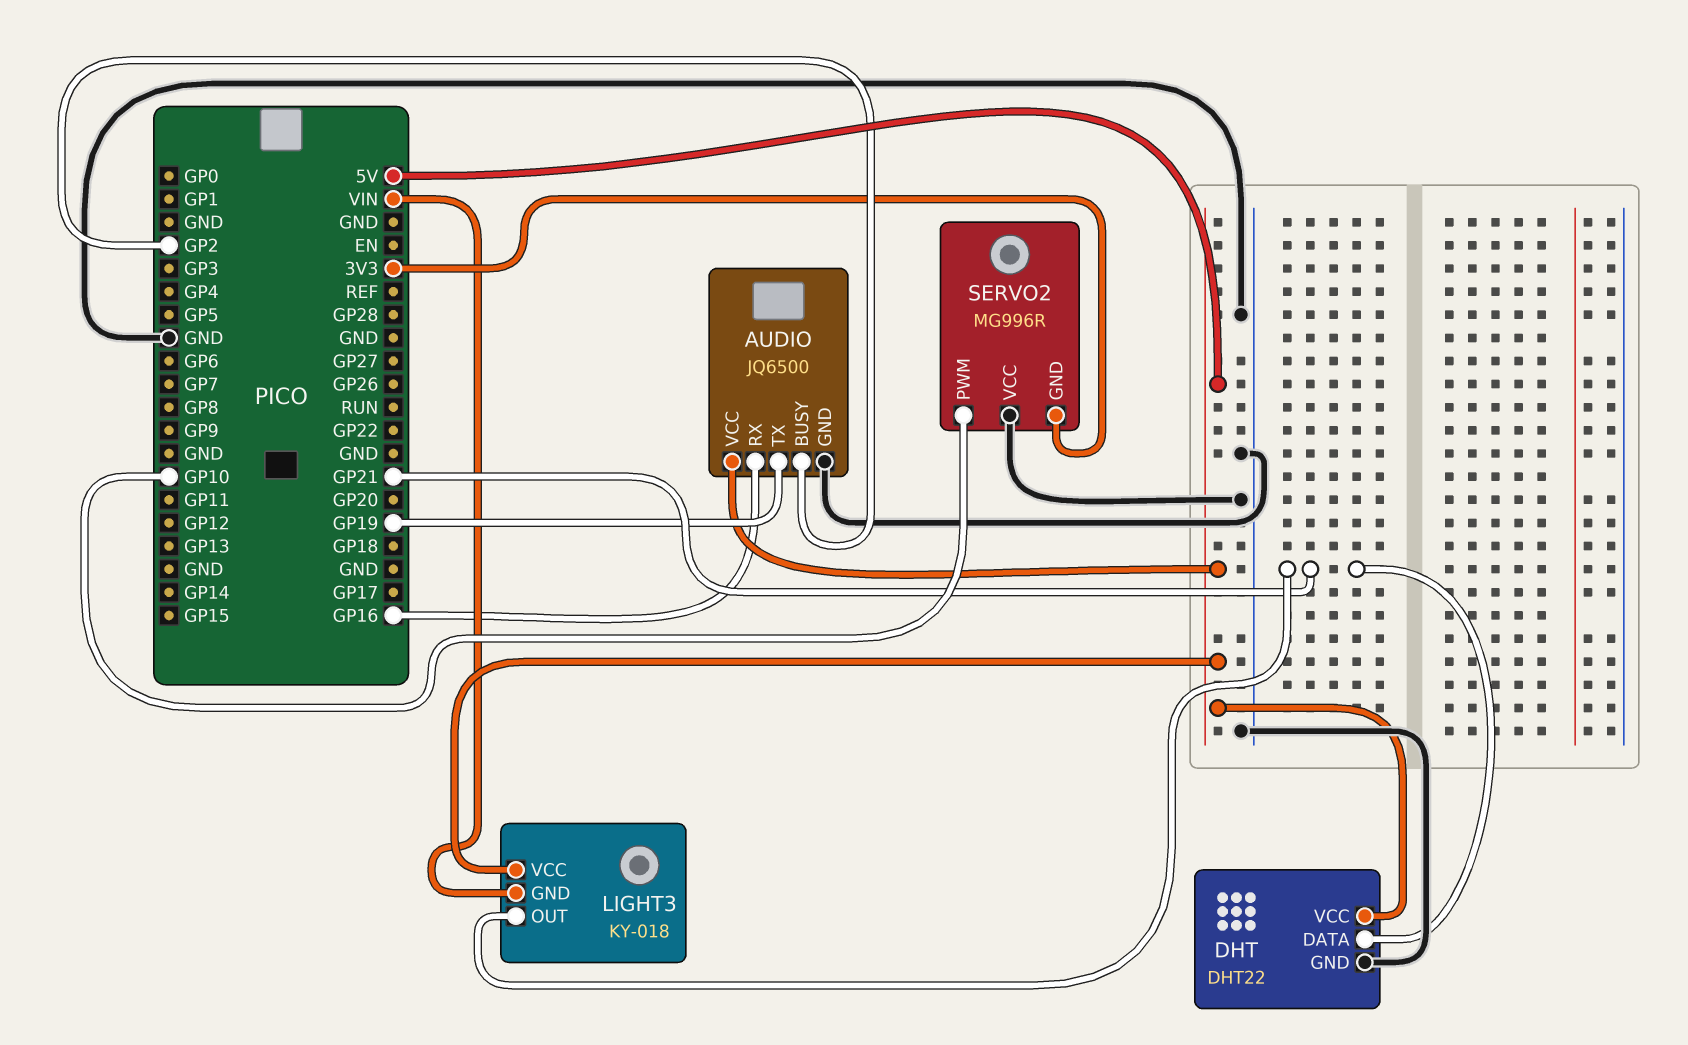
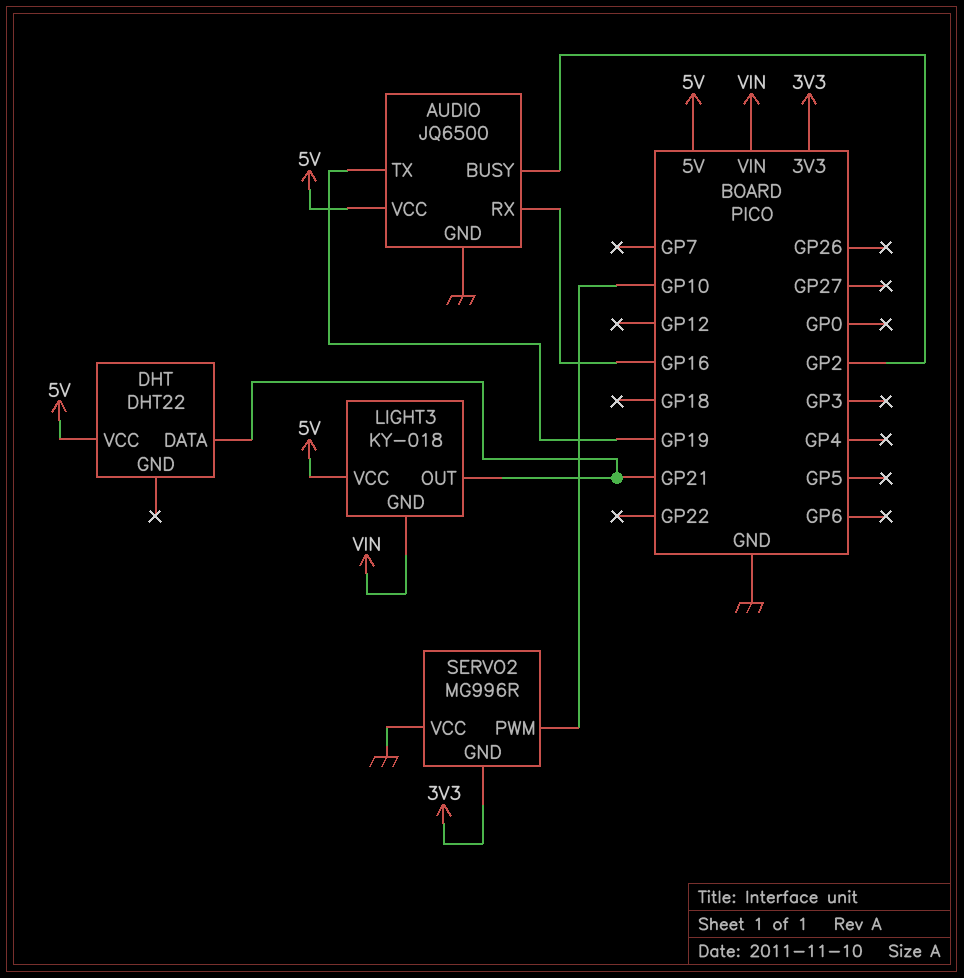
DHT pin GND: GND -> none

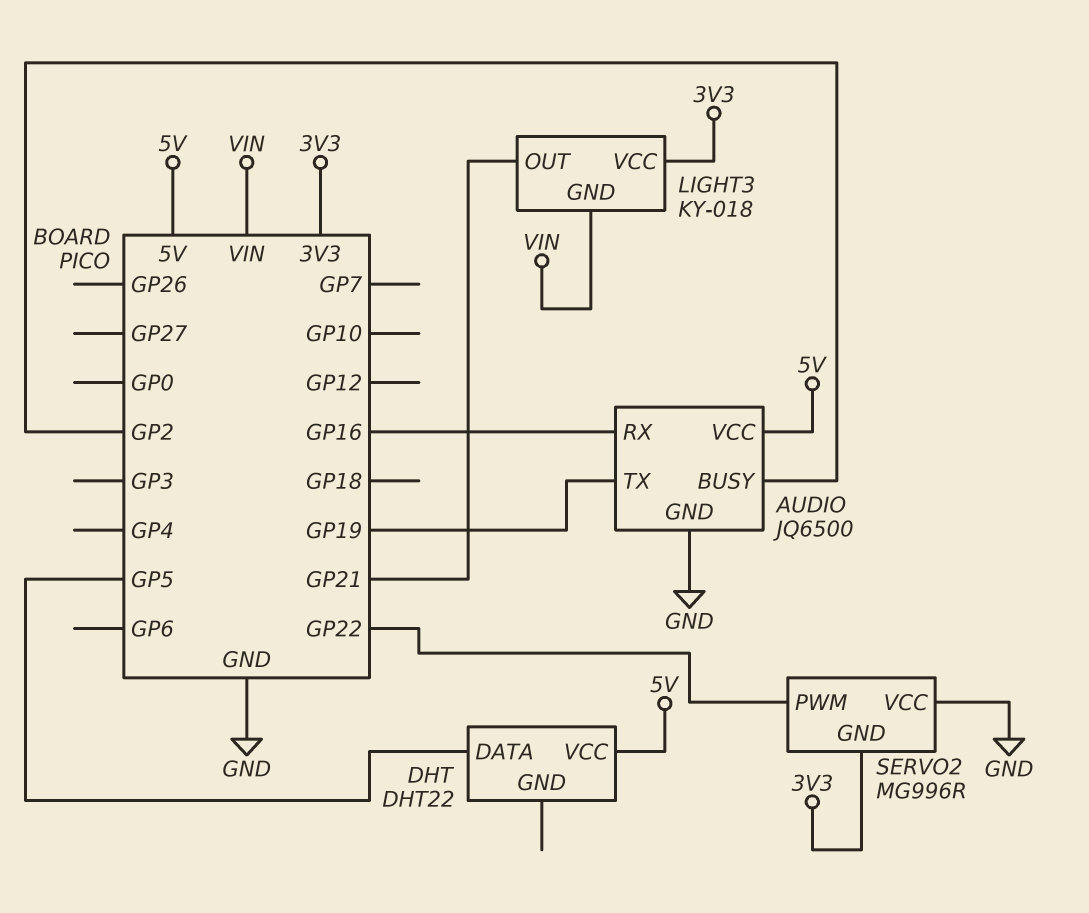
DHT pin DATA: GP21 -> GP5
LIGHT3 pin VCC: 5V -> 3V3
SERVO2 pin PWM: GP10 -> GP22

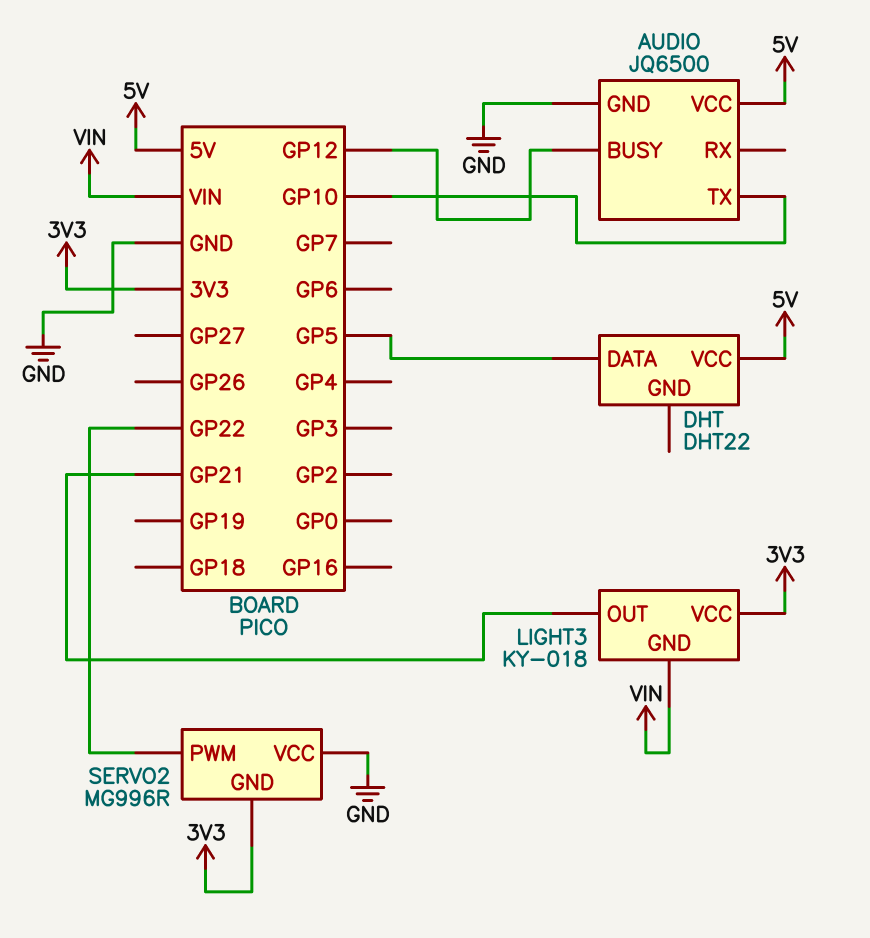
AUDIO pin BUSY: GP2 -> GP12
AUDIO pin RX: GP16 -> none
AUDIO pin TX: GP19 -> GP10

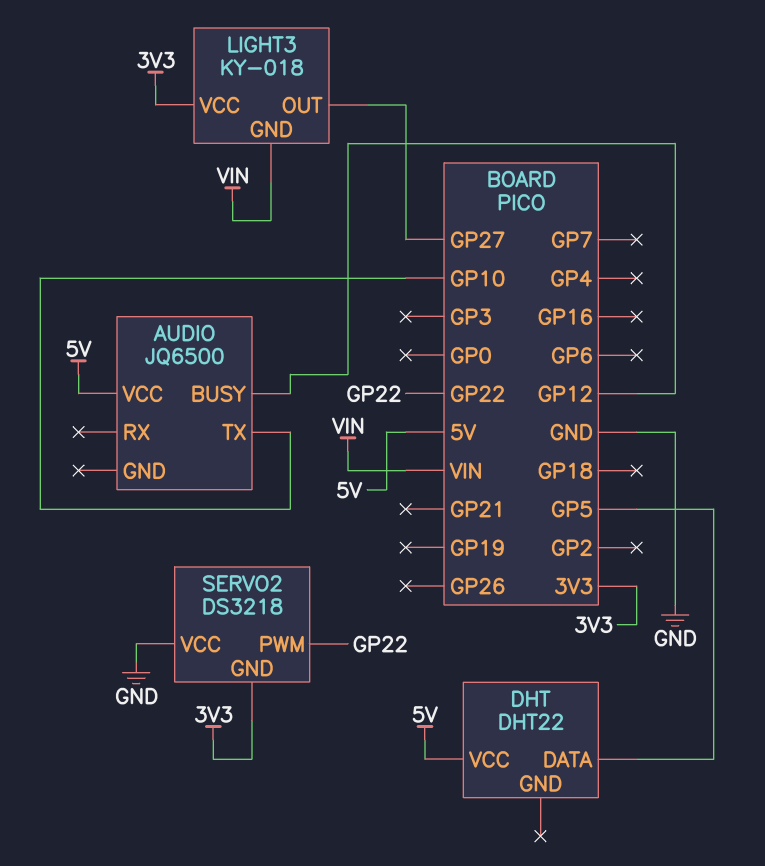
AUDIO pin GND: GND -> none
LIGHT3 pin OUT: GP21 -> GP27
SERVO2: MG996R -> DS3218

